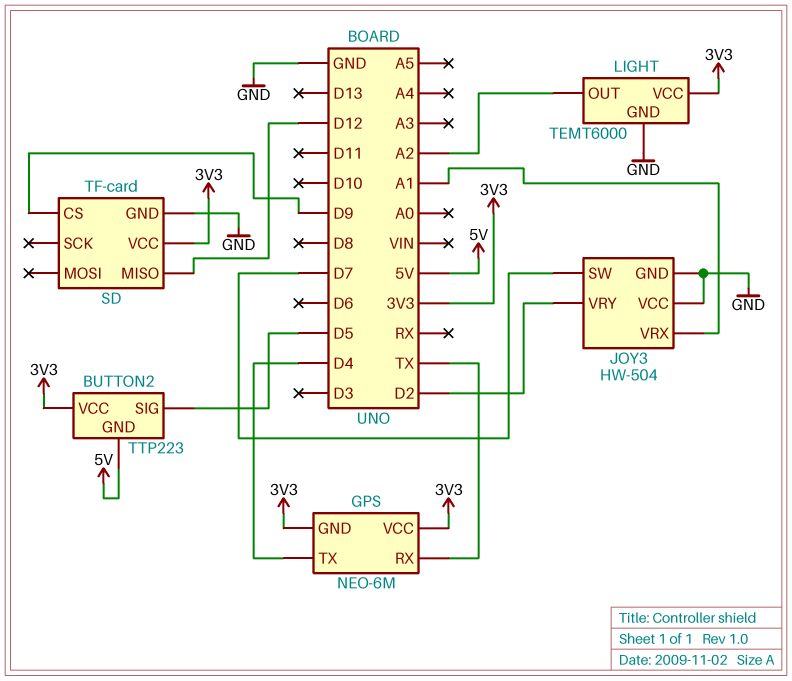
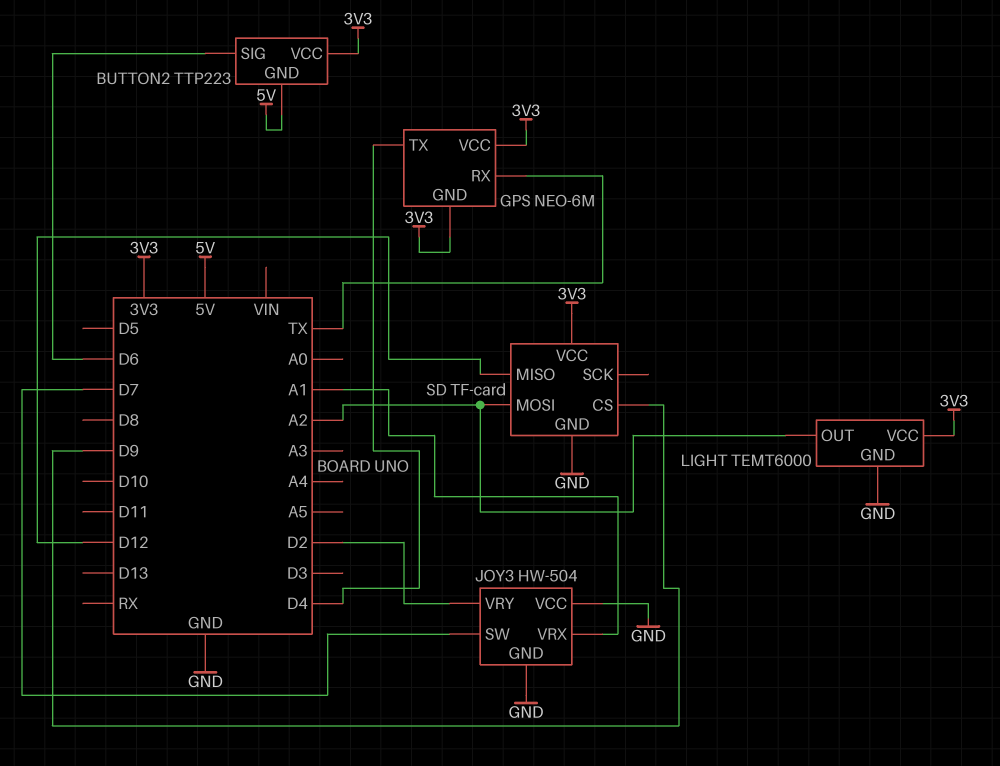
BUTTON2 pin SIG: D5 -> D6
SD pin MOSI: none -> A2

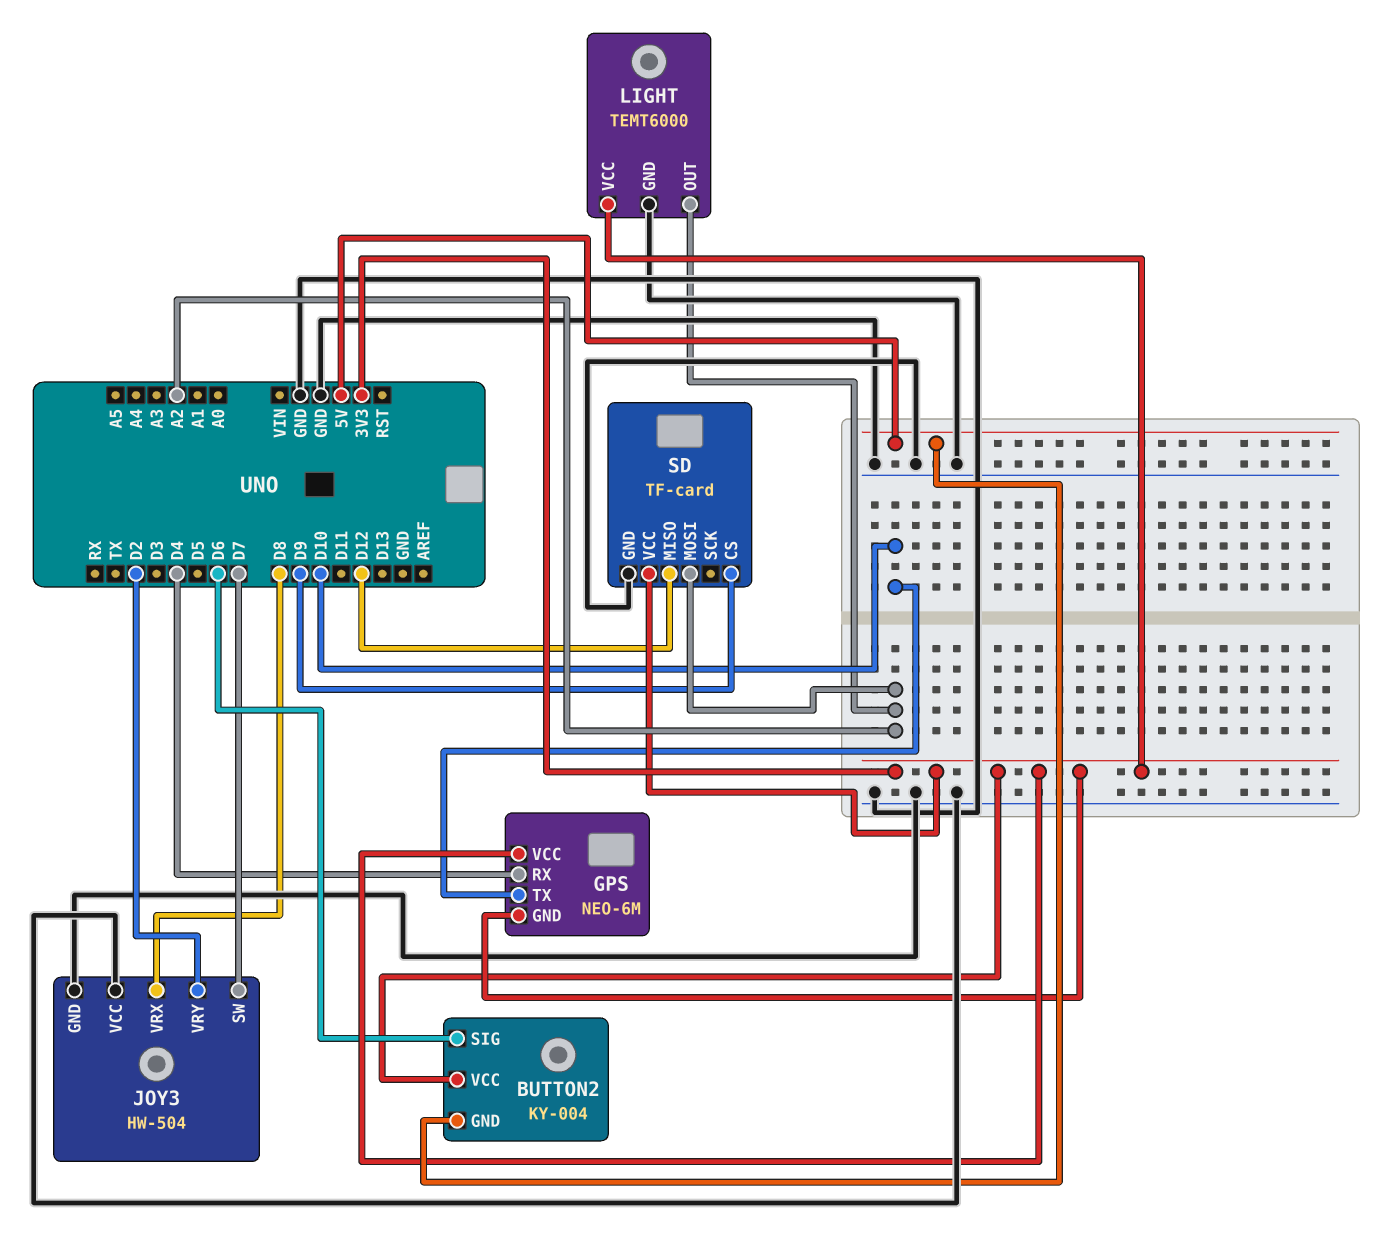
BUTTON2: TTP223 -> KY-004
GPS pin RX: TX -> D4
GPS pin TX: D4 -> D10
JOY3 pin VRX: A1 -> D8

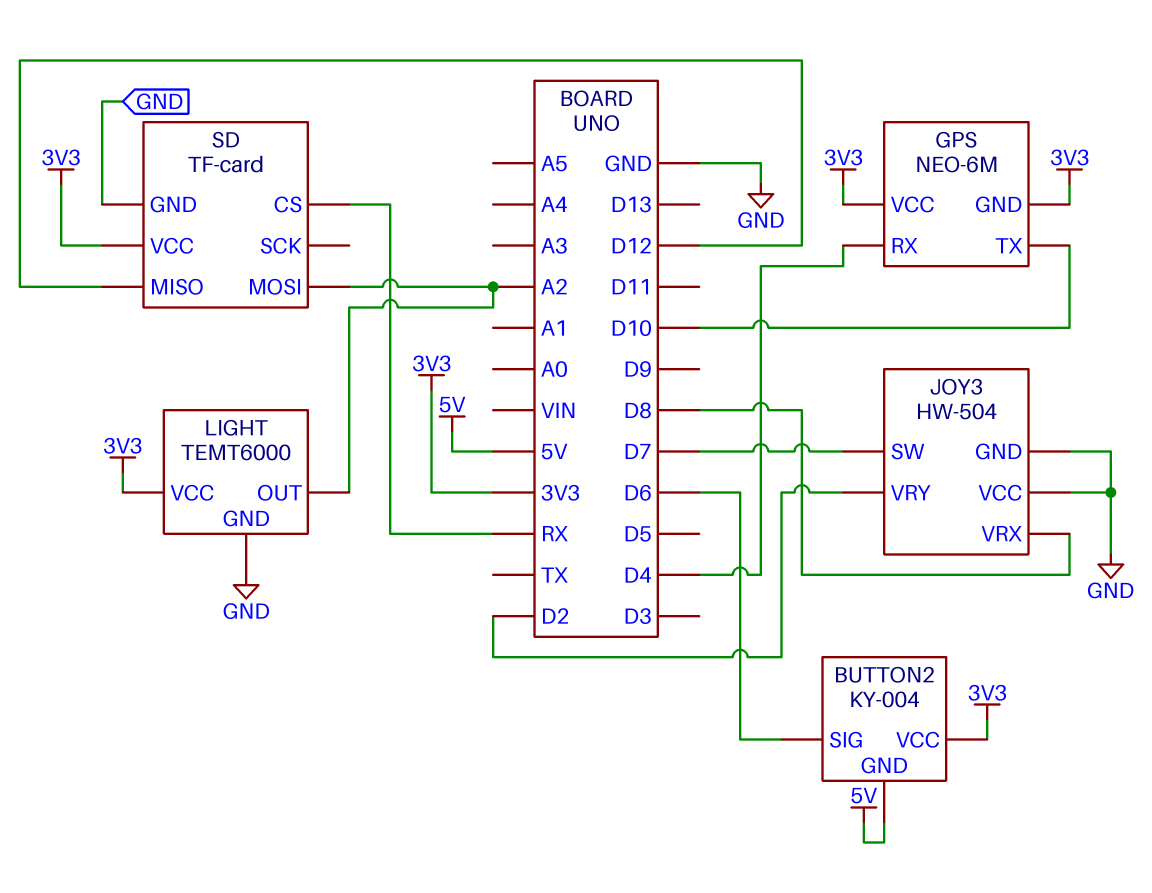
SD pin CS: D9 -> RX

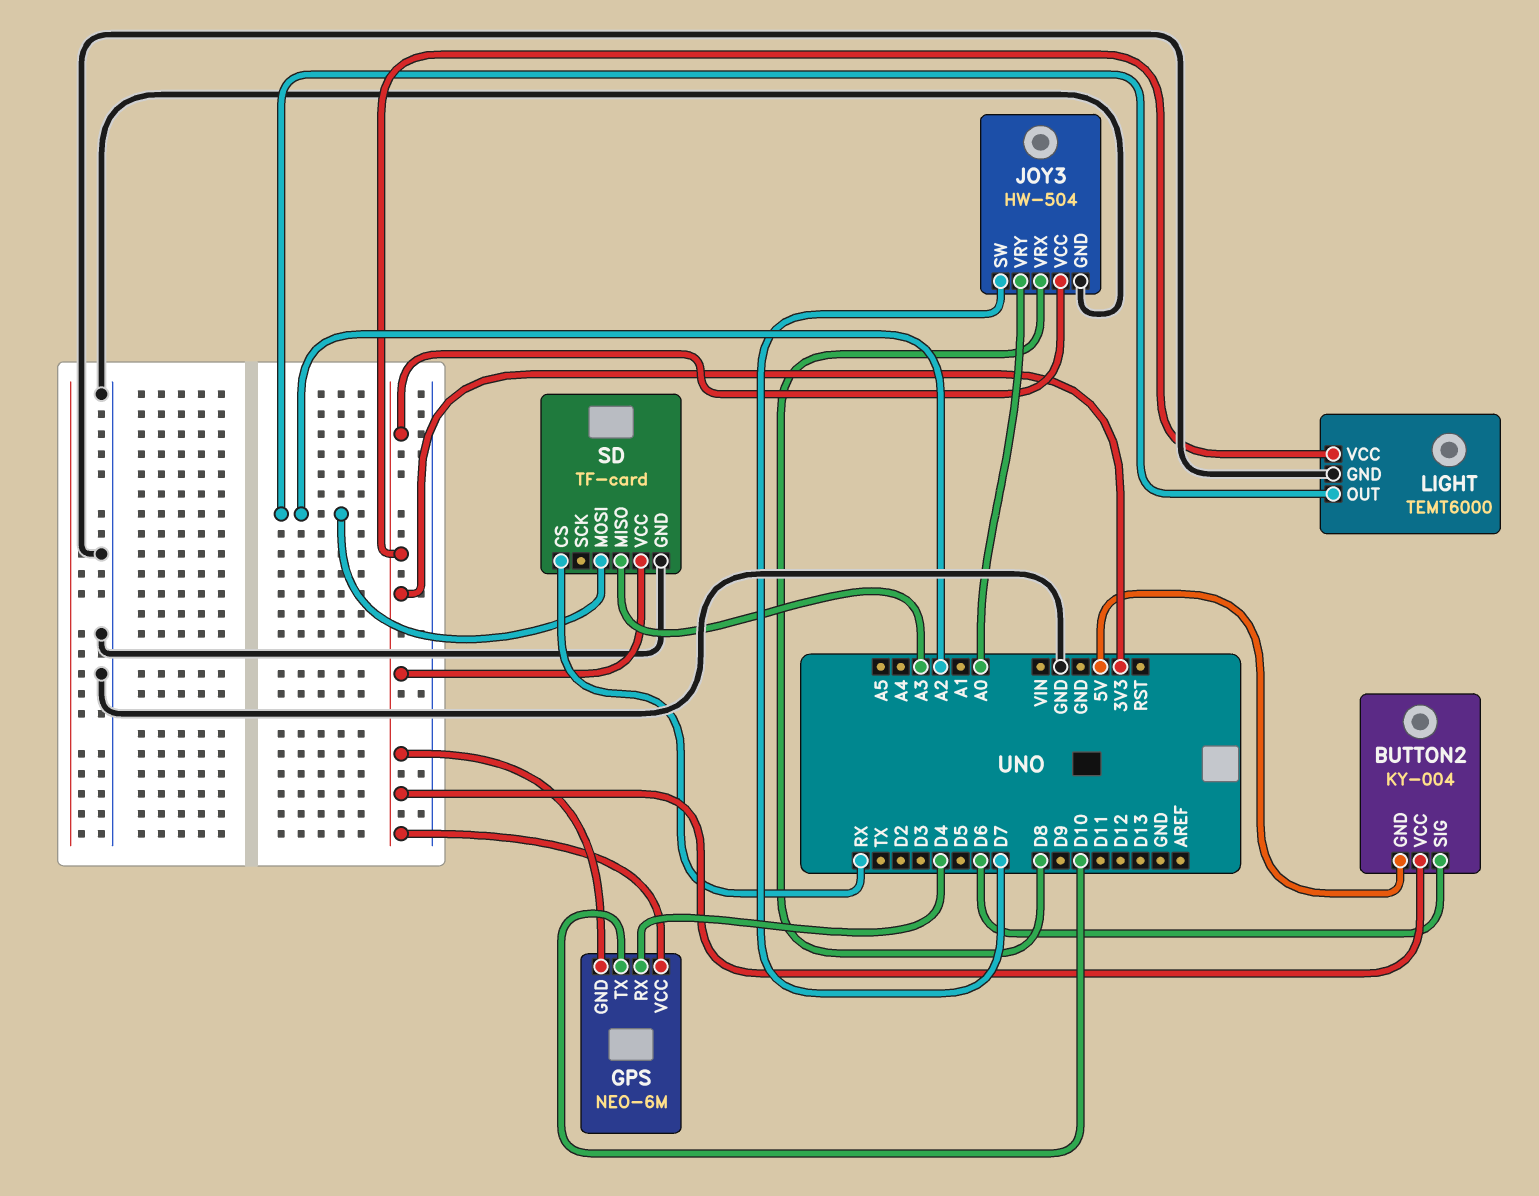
JOY3 pin VCC: GND -> 3V3
JOY3 pin VRY: D2 -> A0
SD pin MISO: D12 -> A3

